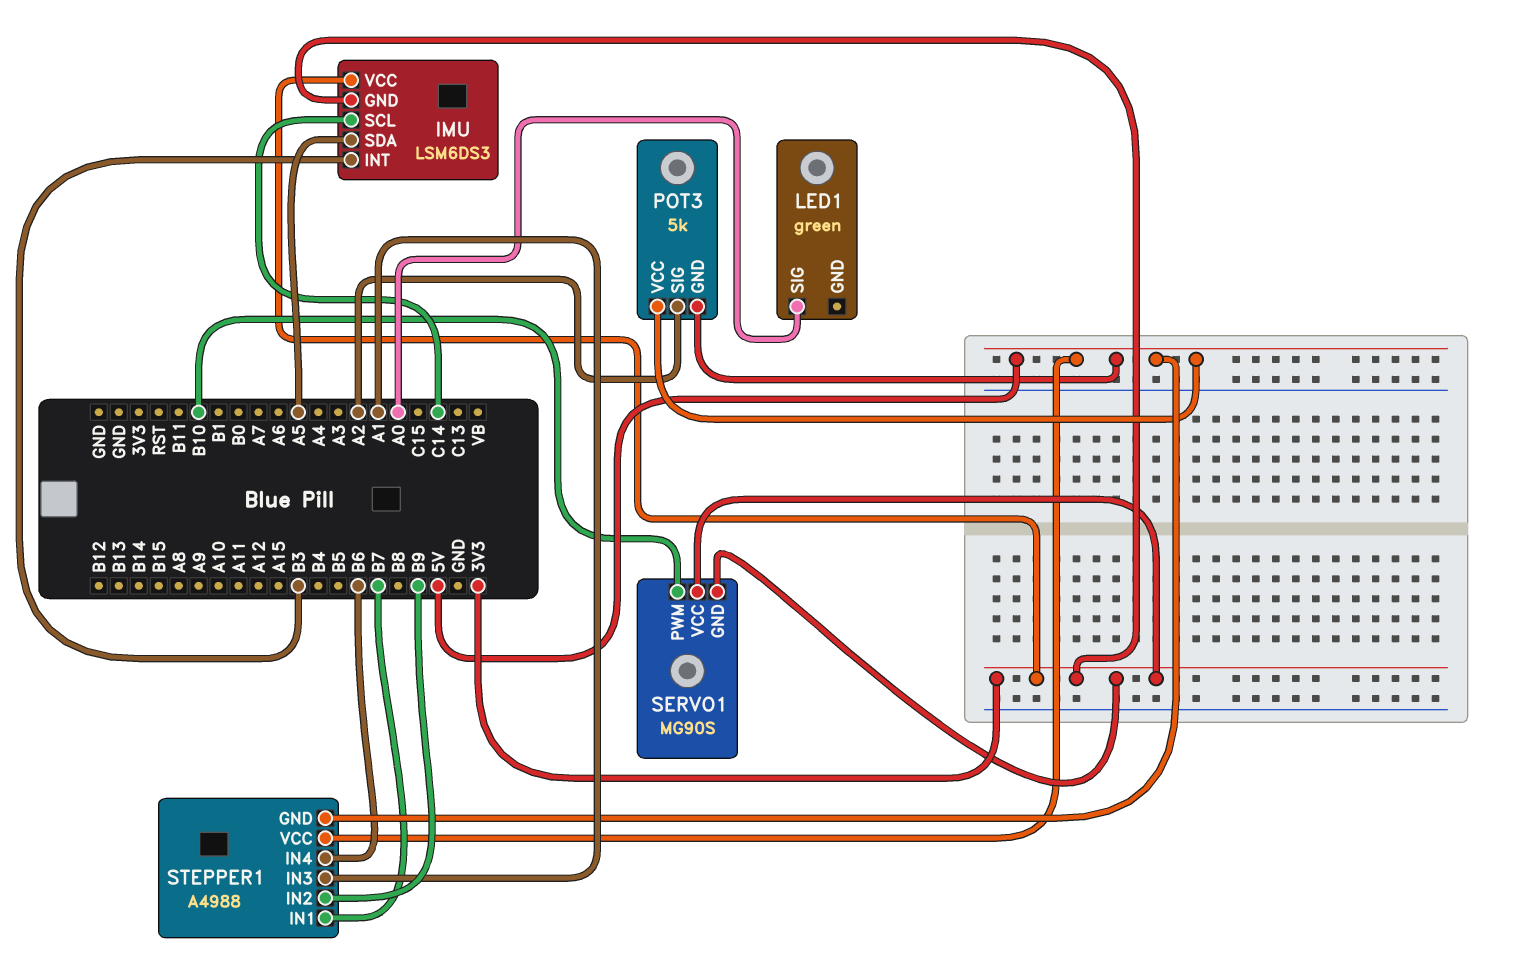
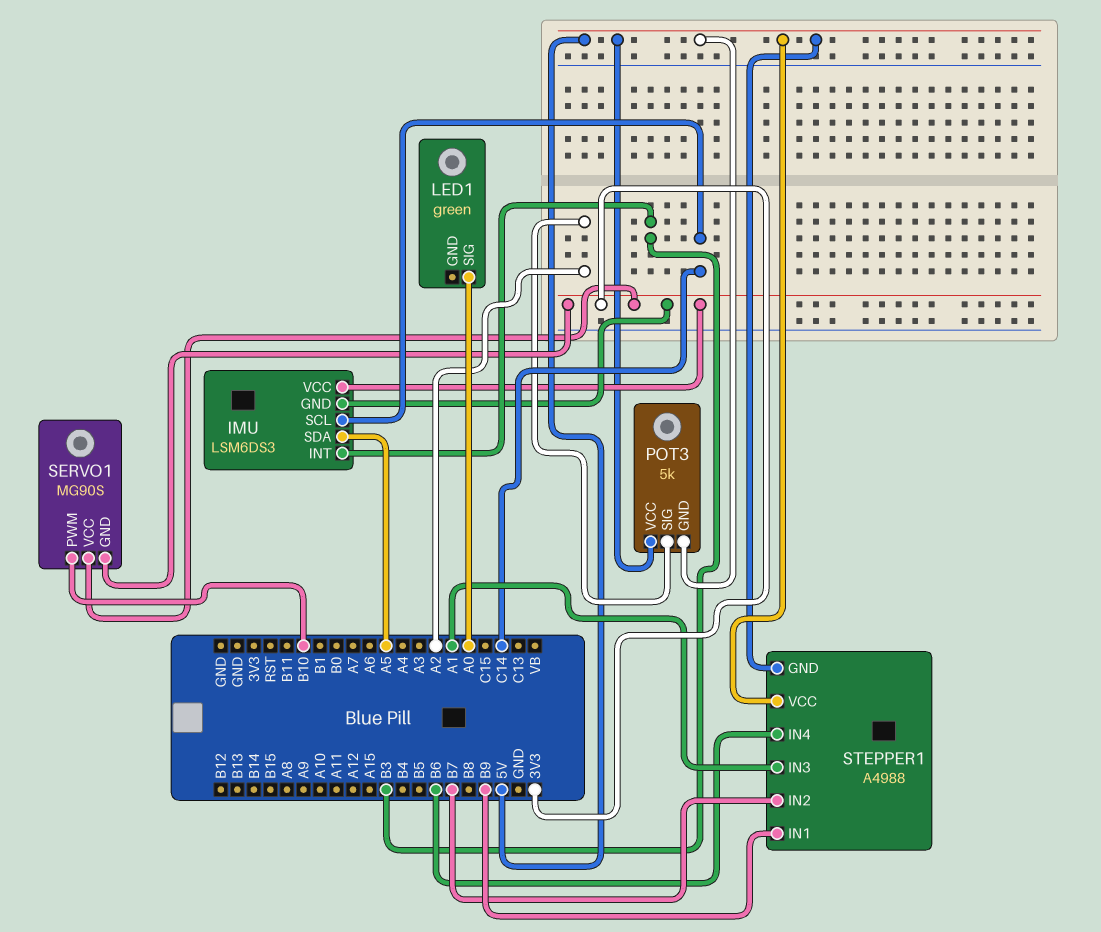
STEPPER1 pin IN1: B7 -> B9
STEPPER1 pin IN2: B9 -> B7

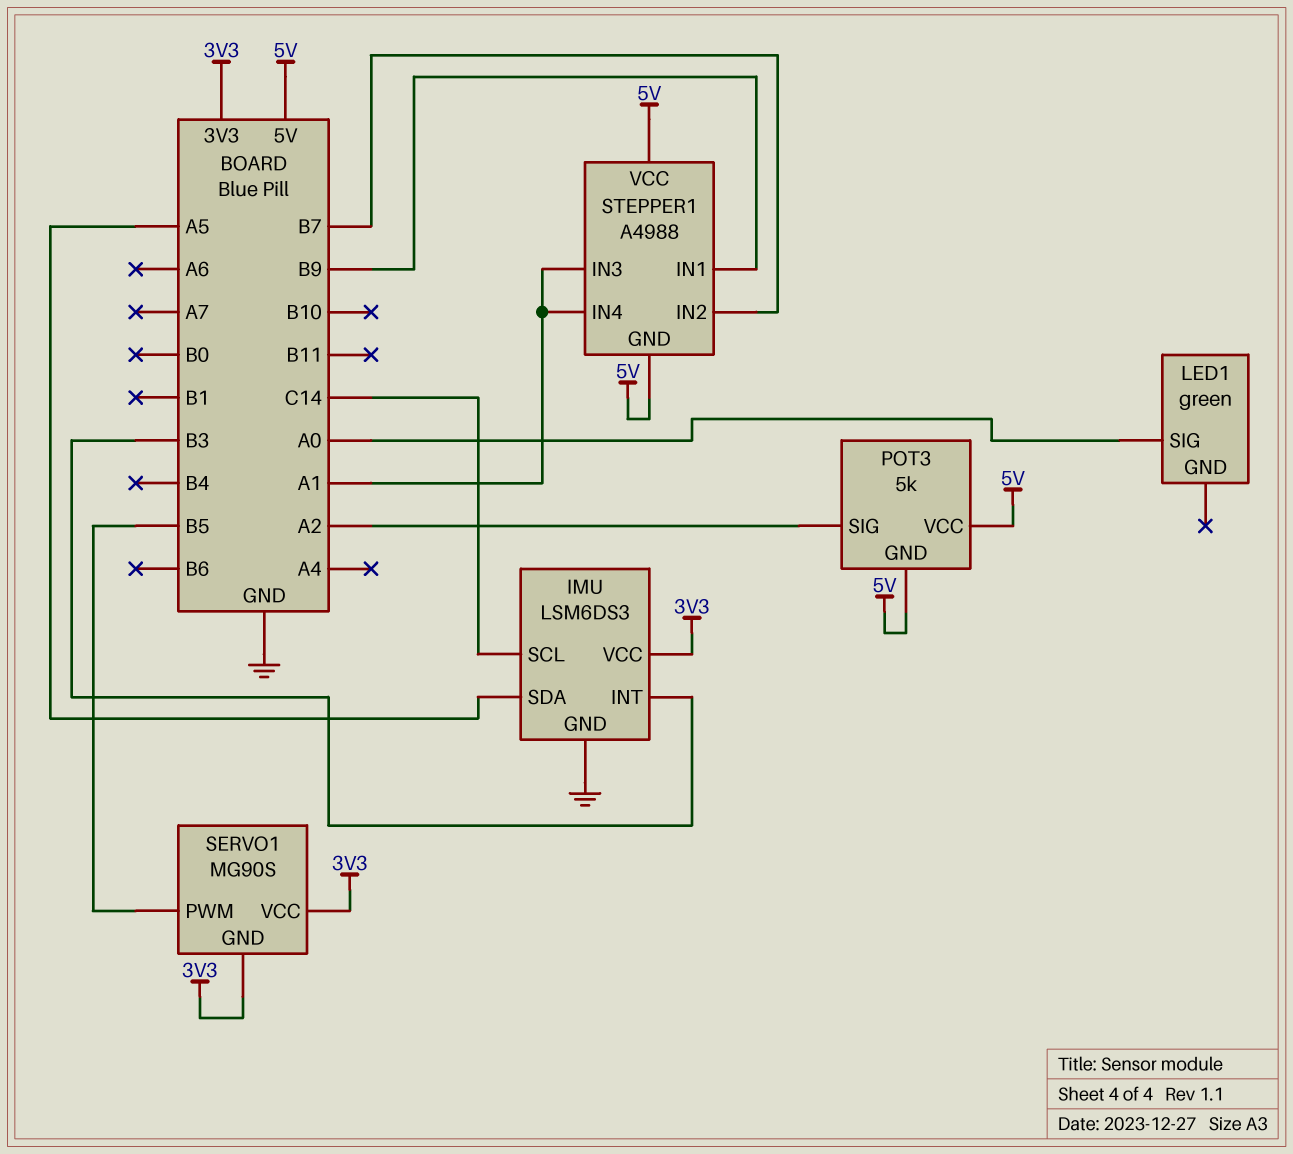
IMU pin GND: 3V3 -> GND
SERVO1 pin PWM: B10 -> B5
STEPPER1 pin IN4: B6 -> A1

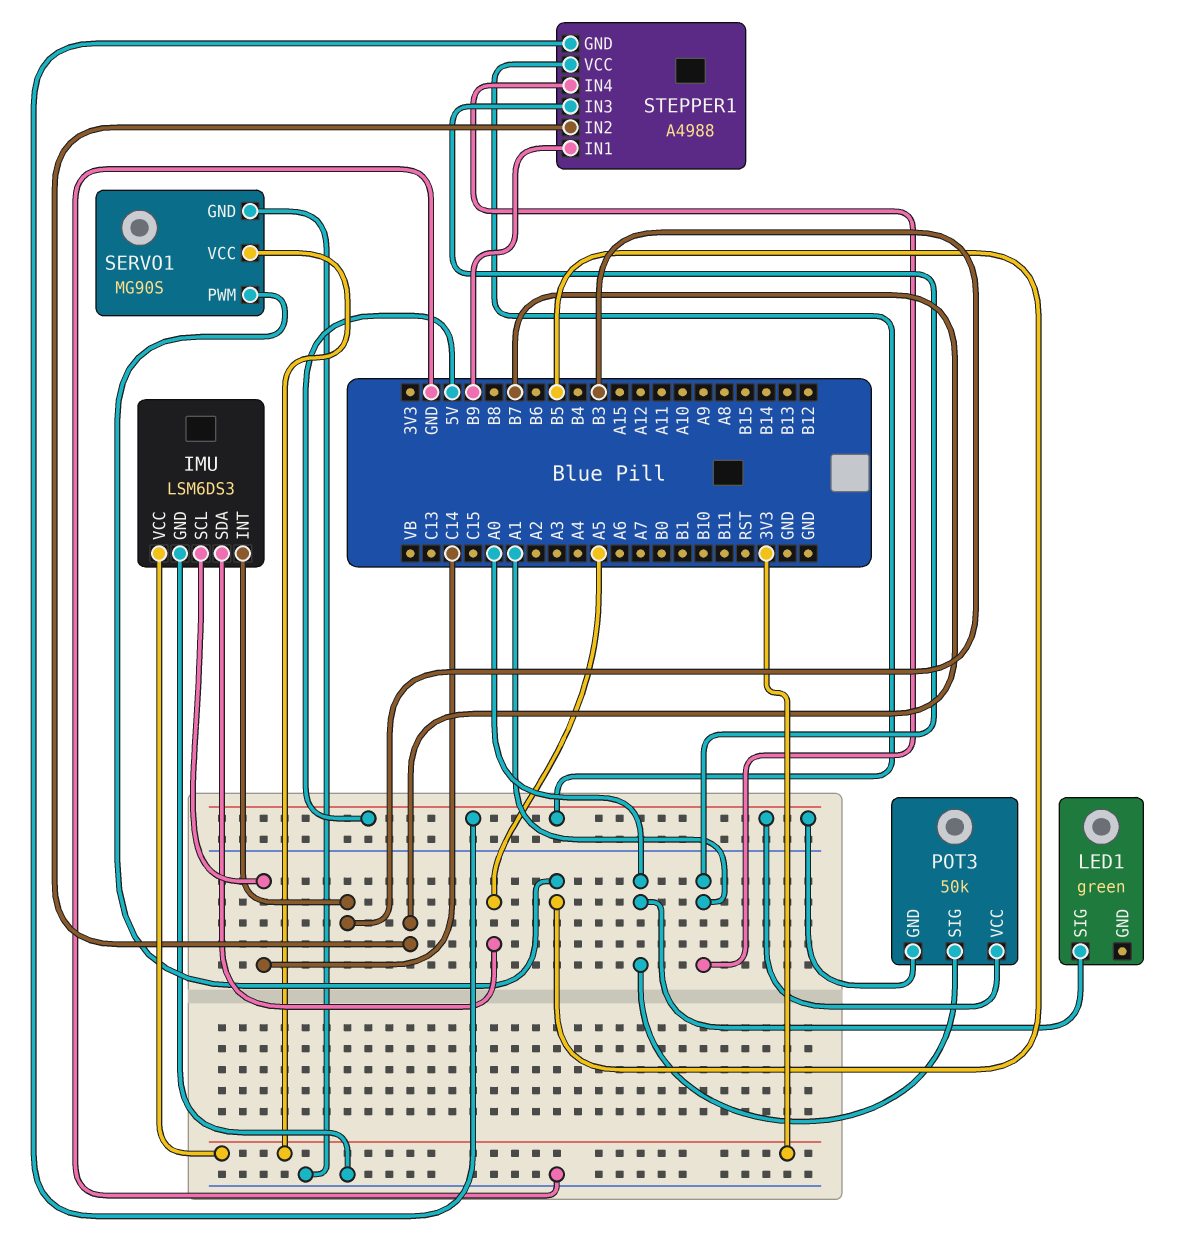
POT3: 5k -> 50k
POT3 pin SIG: A2 -> A0
SERVO1 pin GND: 3V3 -> GND

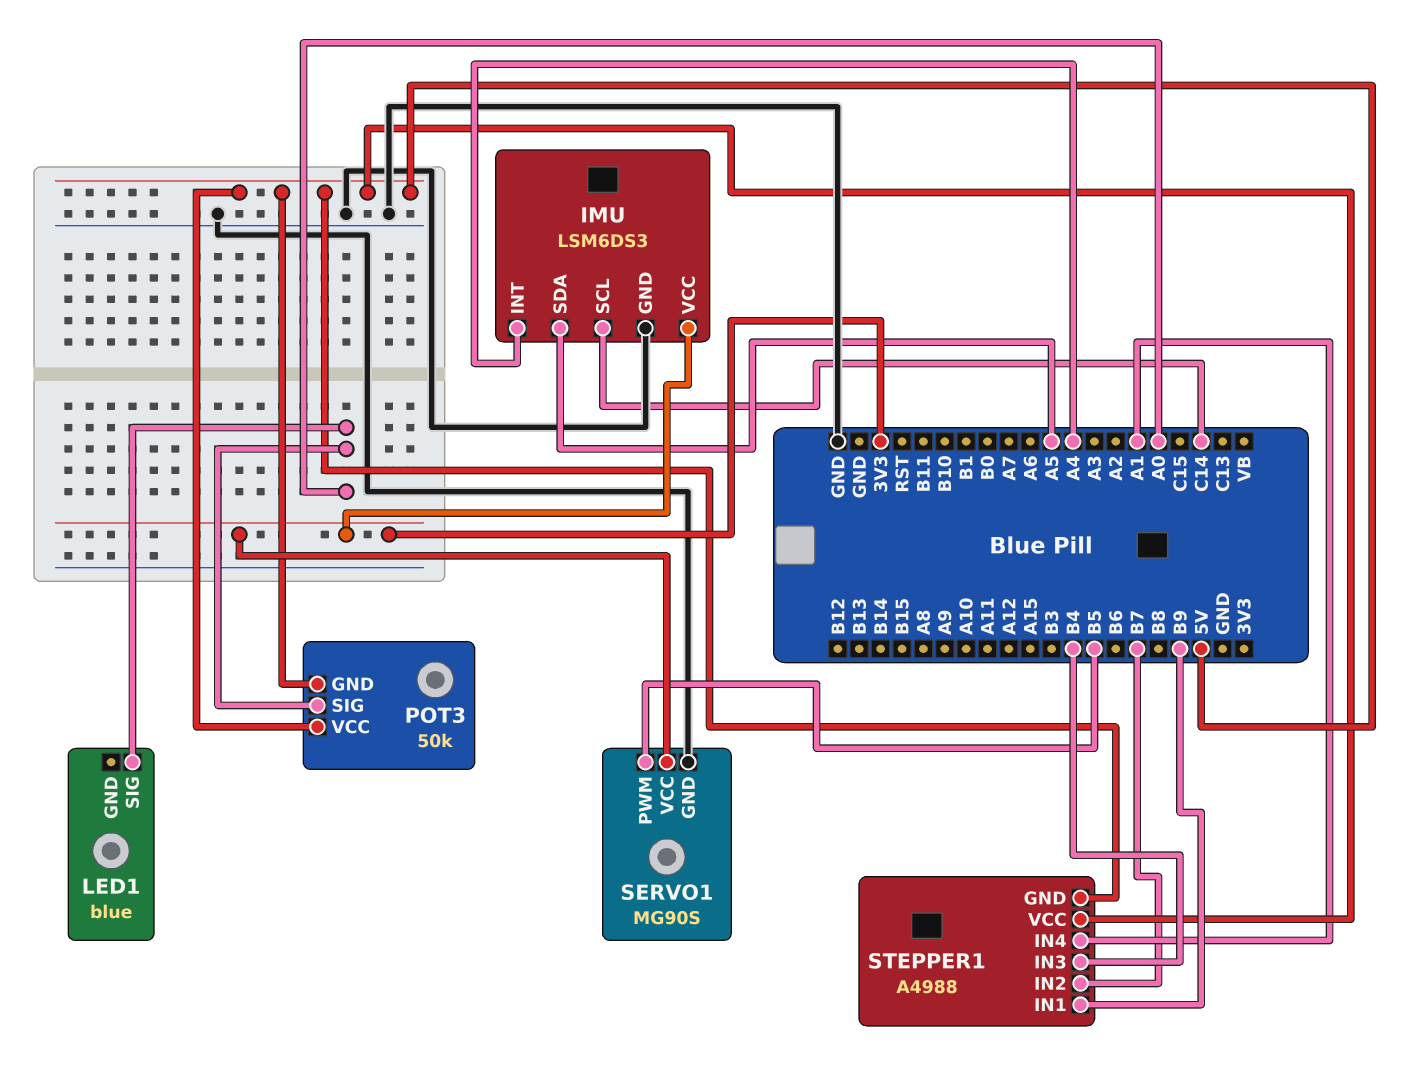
IMU pin INT: B3 -> A4
LED1: green -> blue
STEPPER1 pin IN3: A1 -> B4

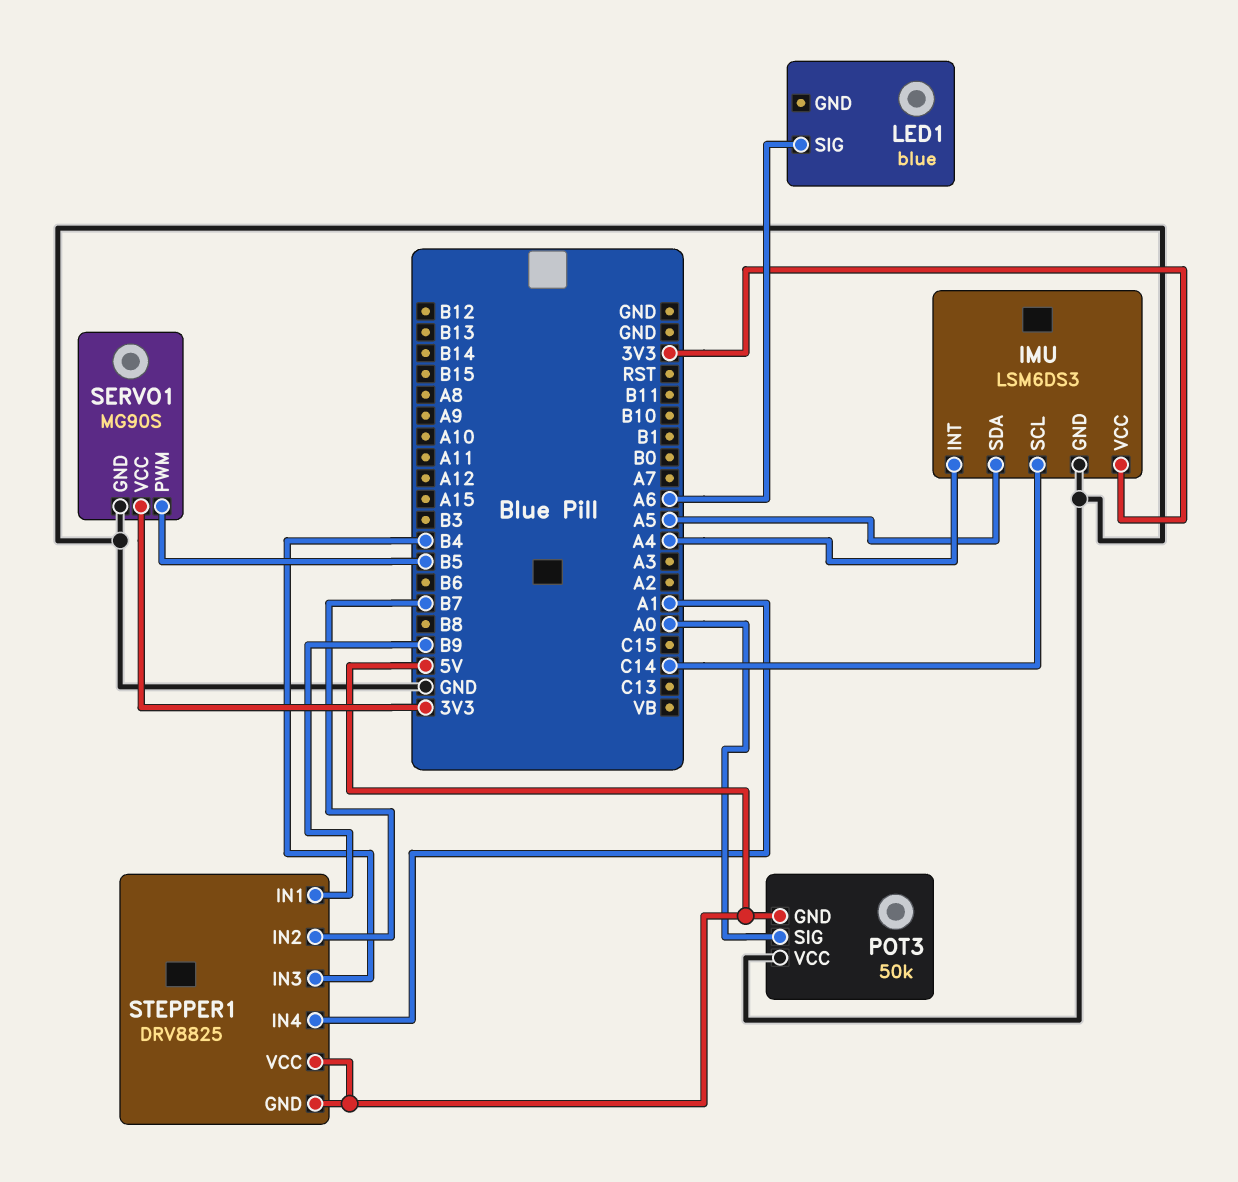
LED1 pin SIG: A0 -> A6
POT3 pin VCC: 5V -> GND
STEPPER1: A4988 -> DRV8825

